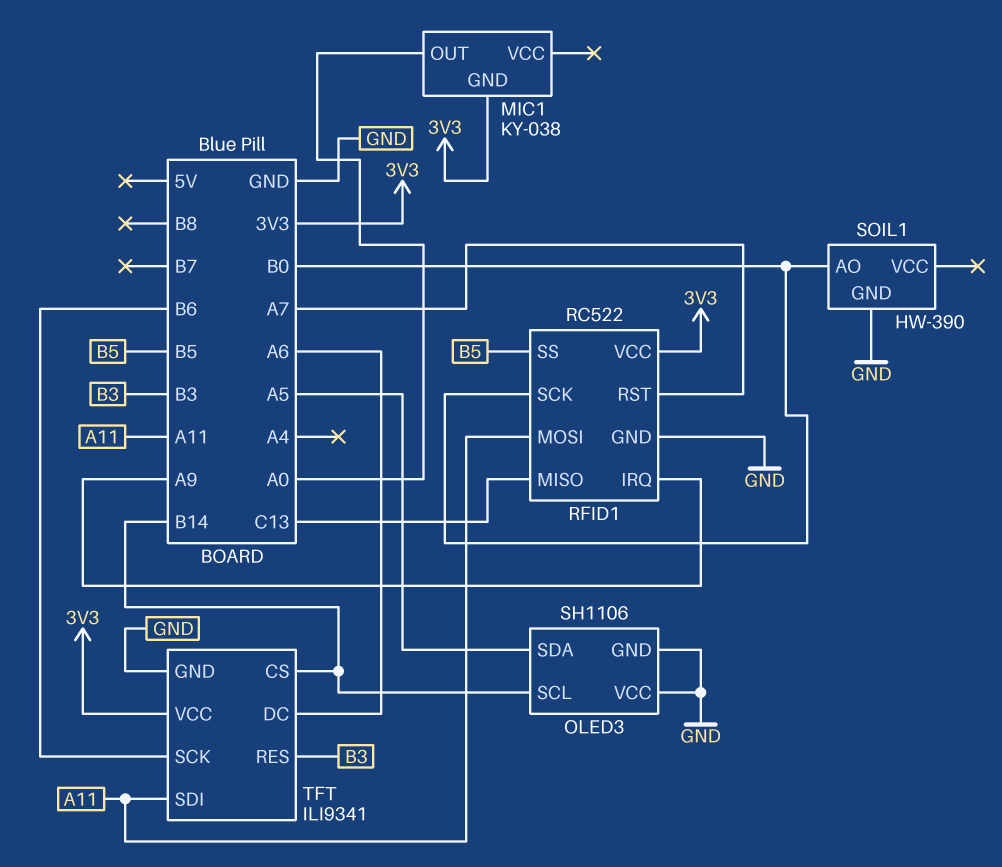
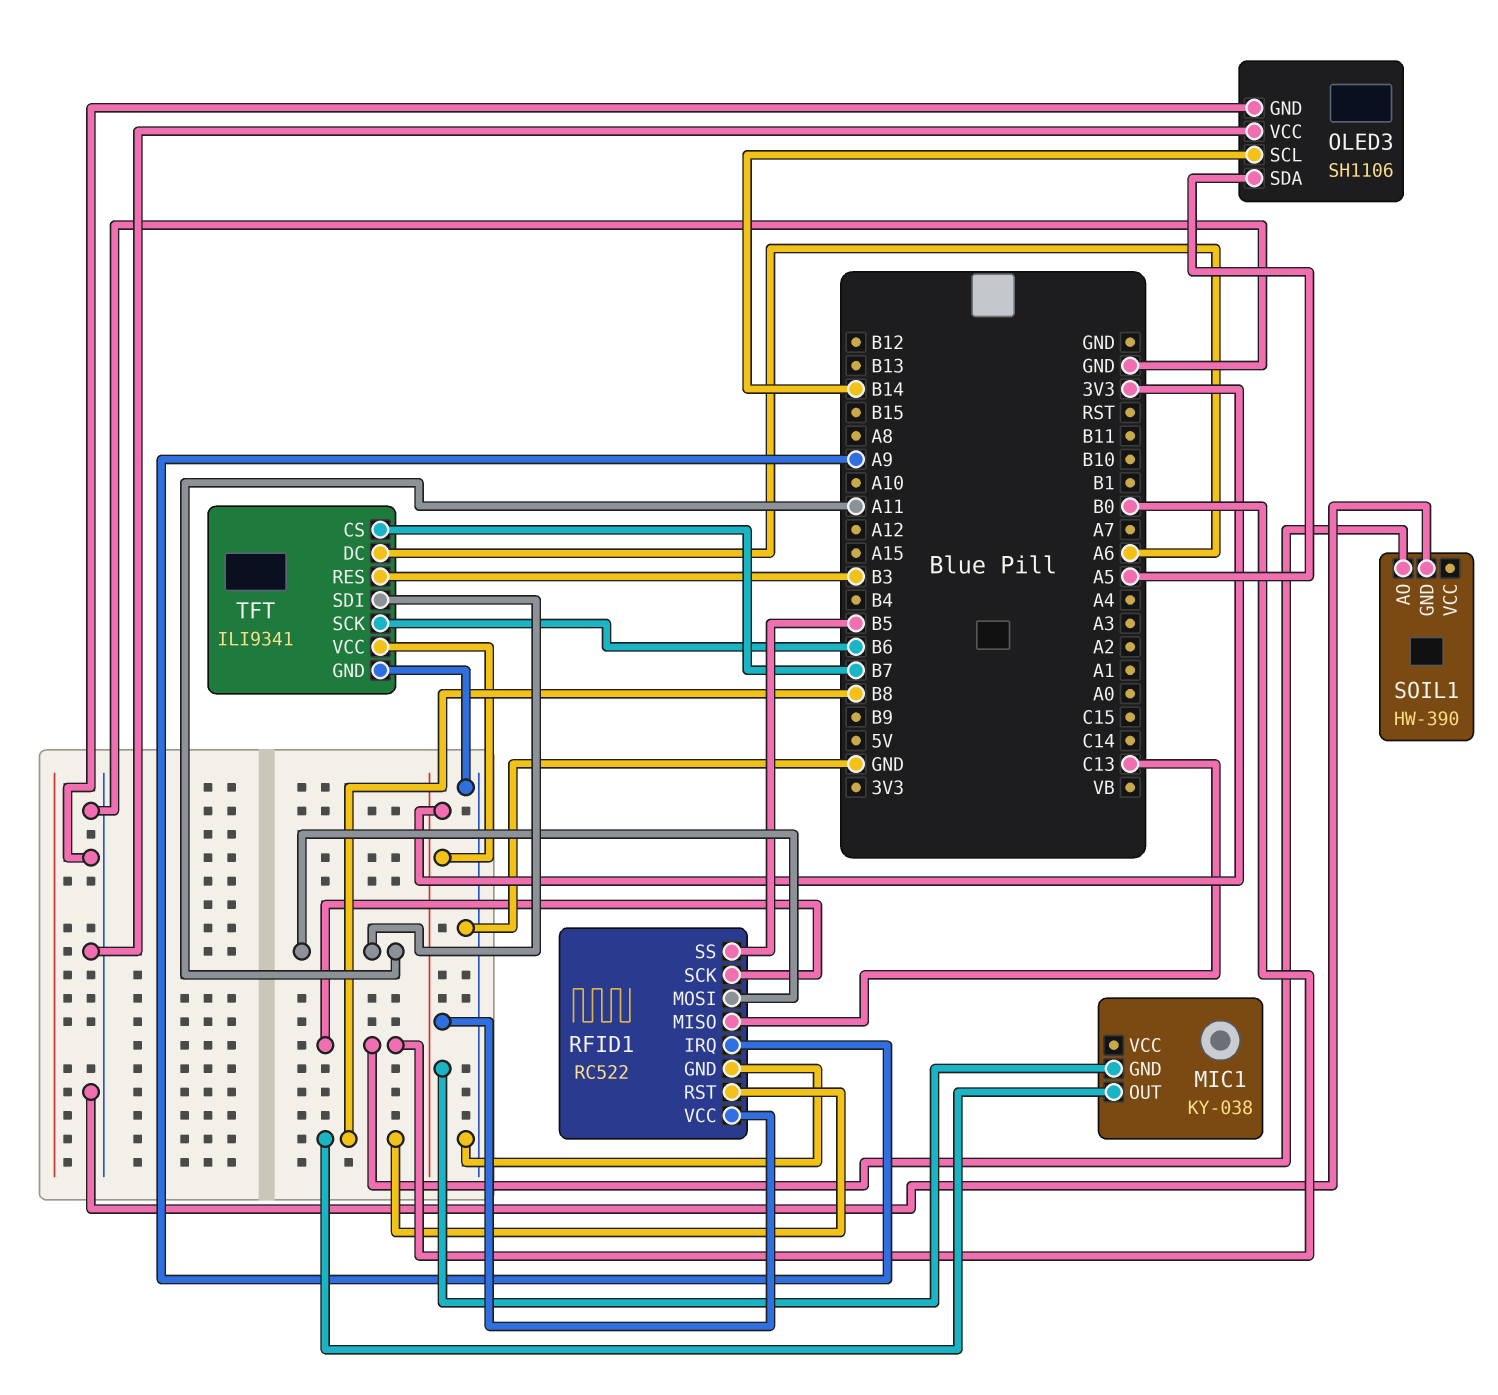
MIC1 pin OUT: A0 -> B8
RFID1 pin RST: A7 -> B8
TFT pin CS: B14 -> B7

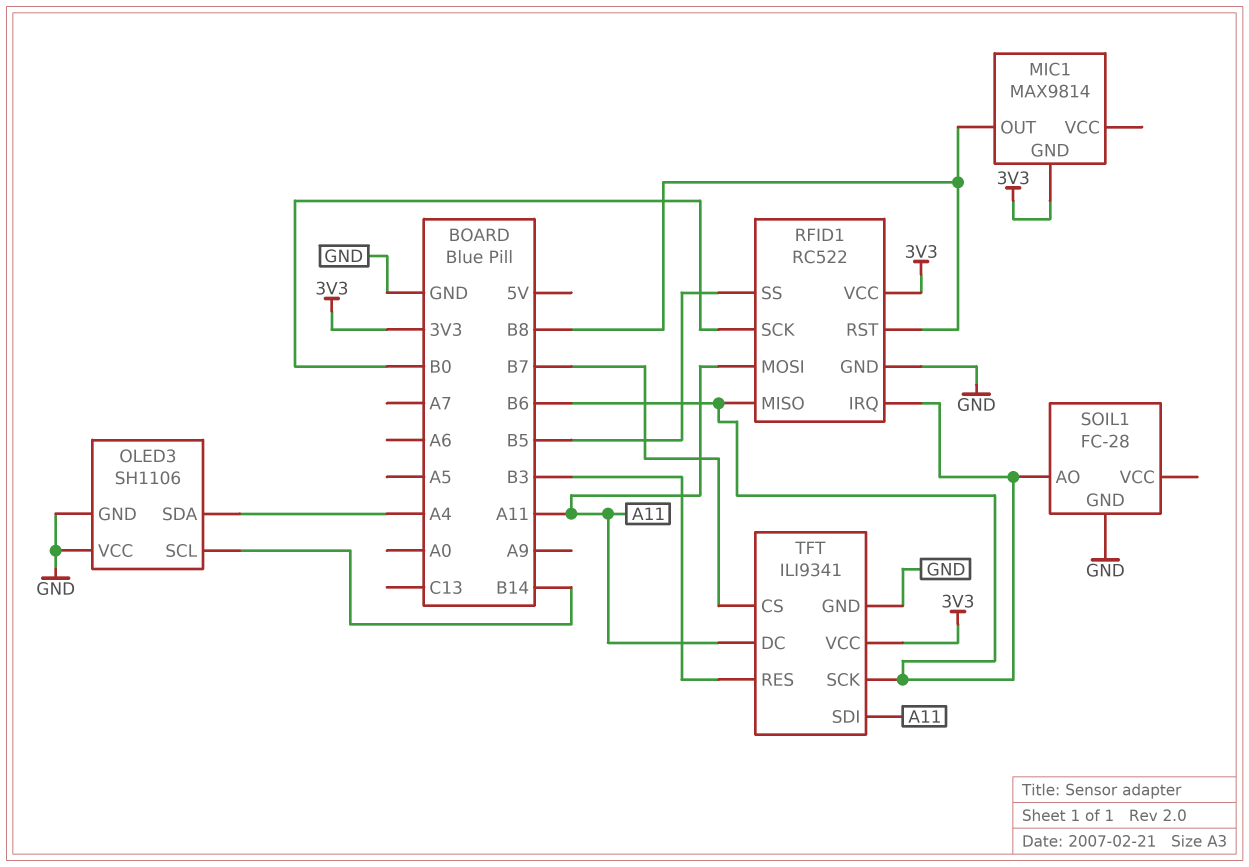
MIC1: KY-038 -> MAX9814
OLED3 pin SDA: A5 -> A4
RFID1 pin IRQ: A9 -> B6
RFID1 pin MISO: C13 -> B6
SOIL1: HW-390 -> FC-28
SOIL1 pin AO: B0 -> B6
TFT pin DC: A6 -> A11

